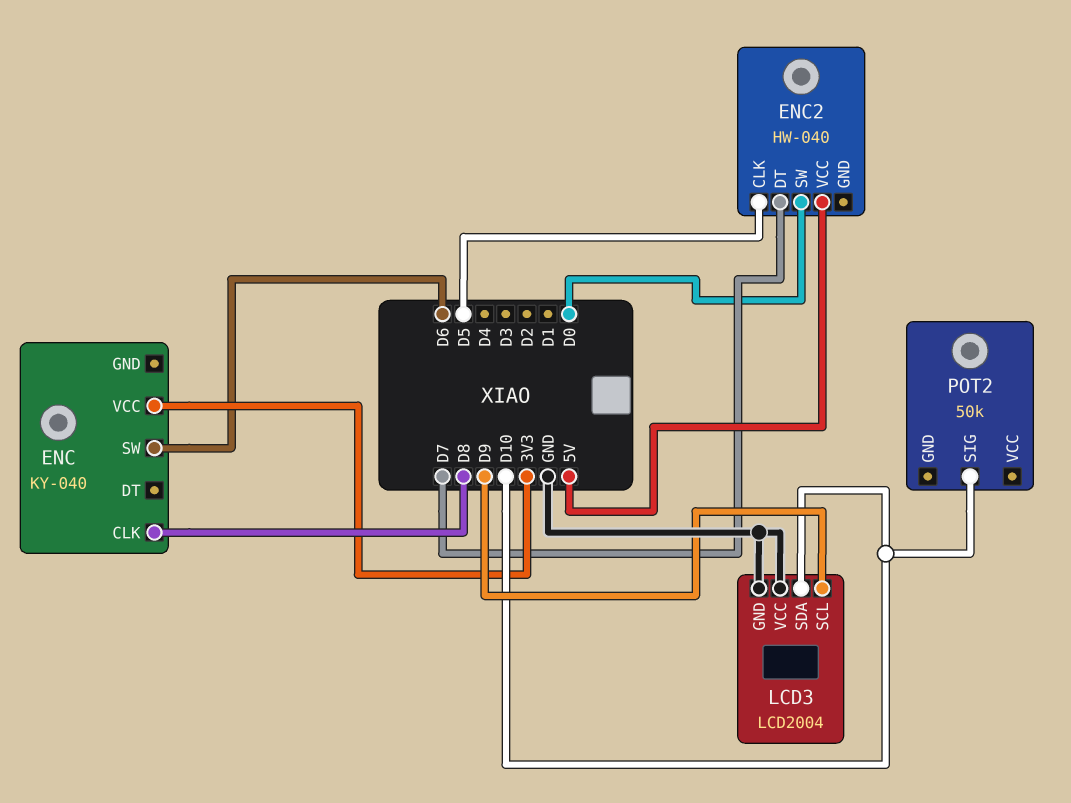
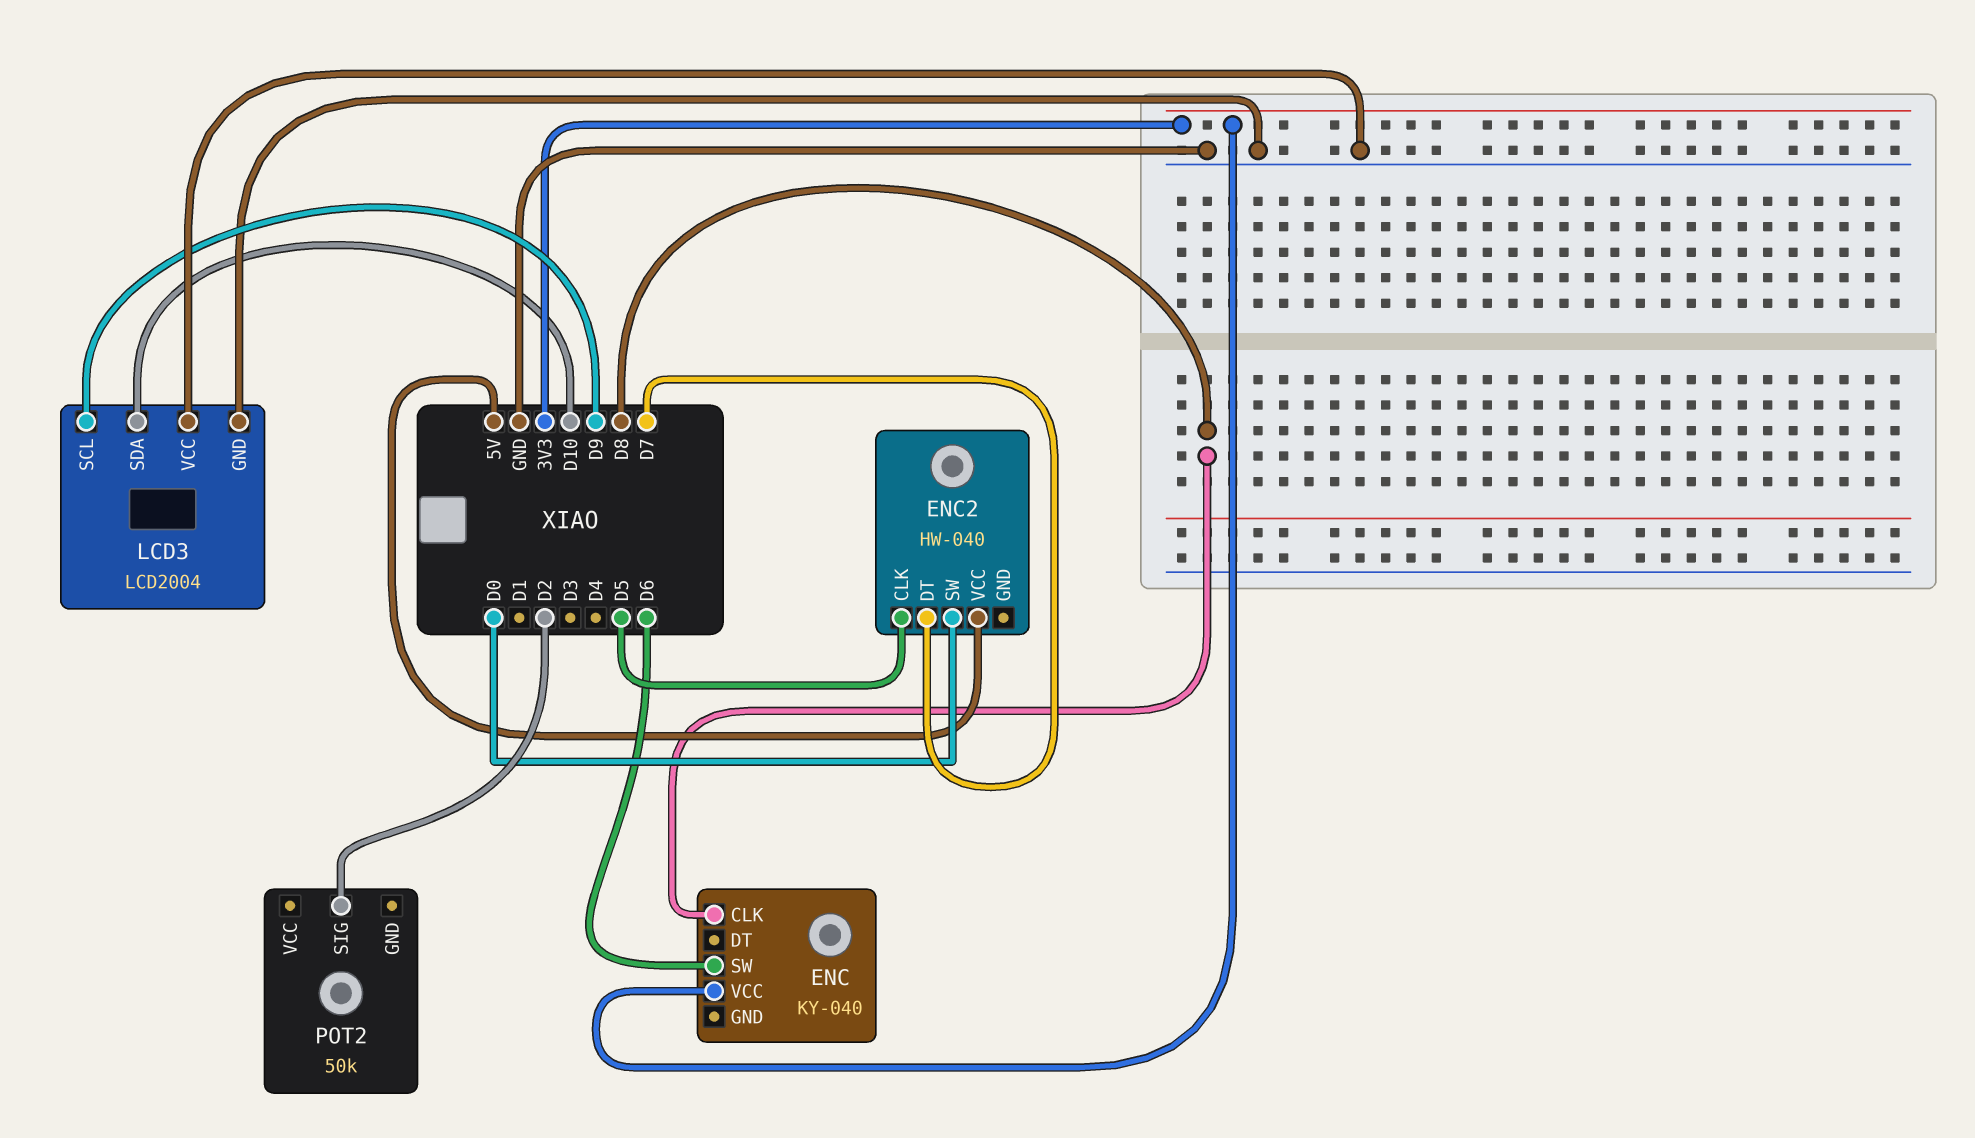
POT2 pin SIG: D10 -> D2

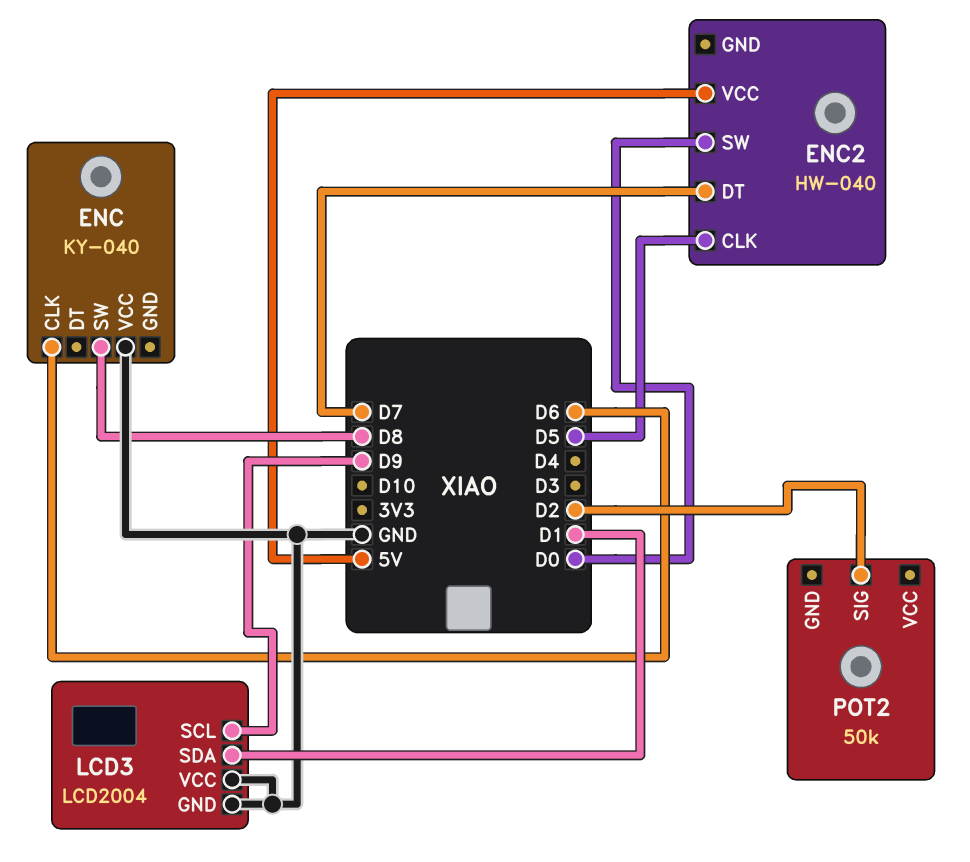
ENC pin CLK: D8 -> D6
ENC pin SW: D6 -> D8
ENC pin VCC: 3V3 -> GND
LCD3 pin SDA: D10 -> D1

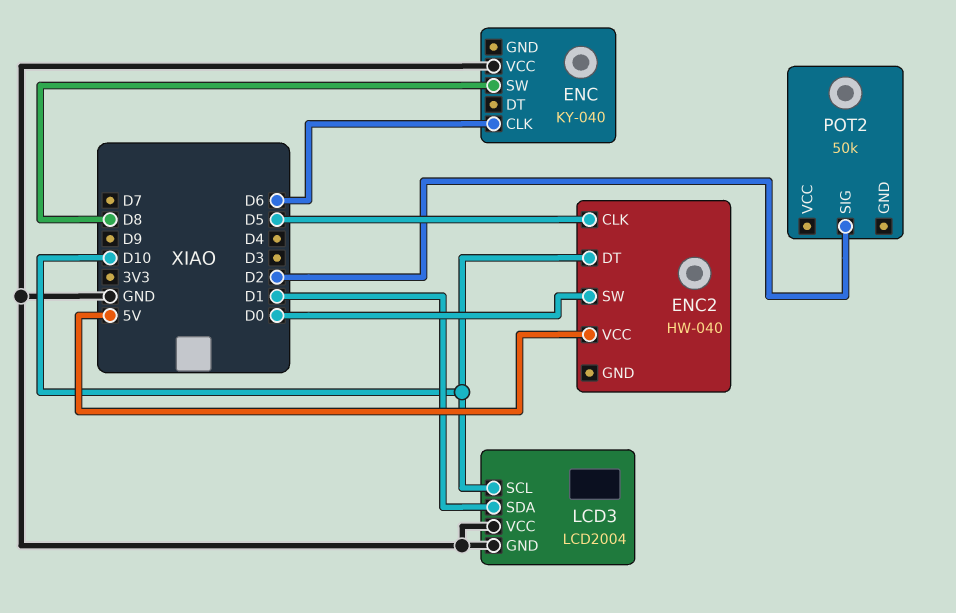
ENC2 pin DT: D7 -> D10
LCD3 pin SCL: D9 -> D10

